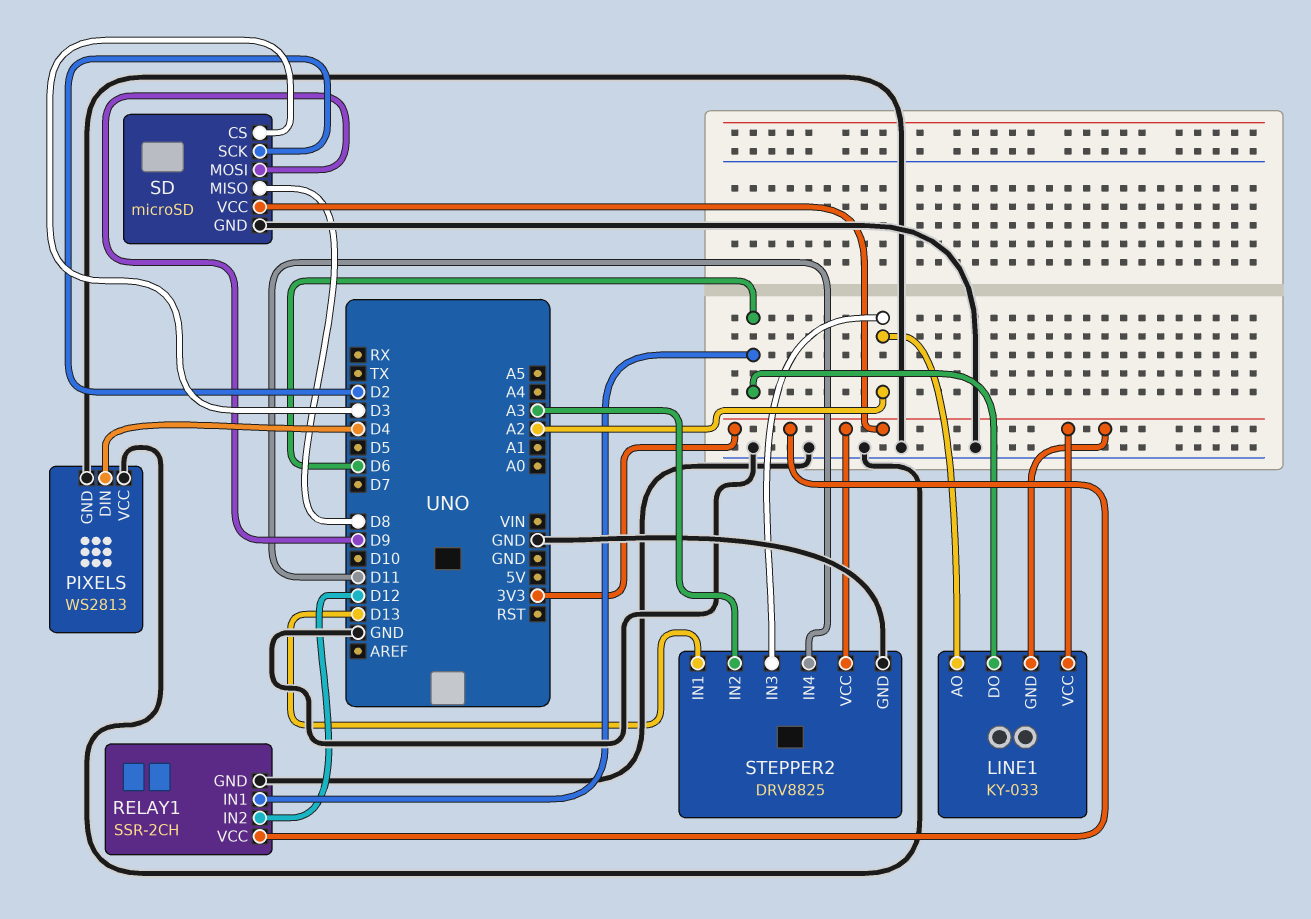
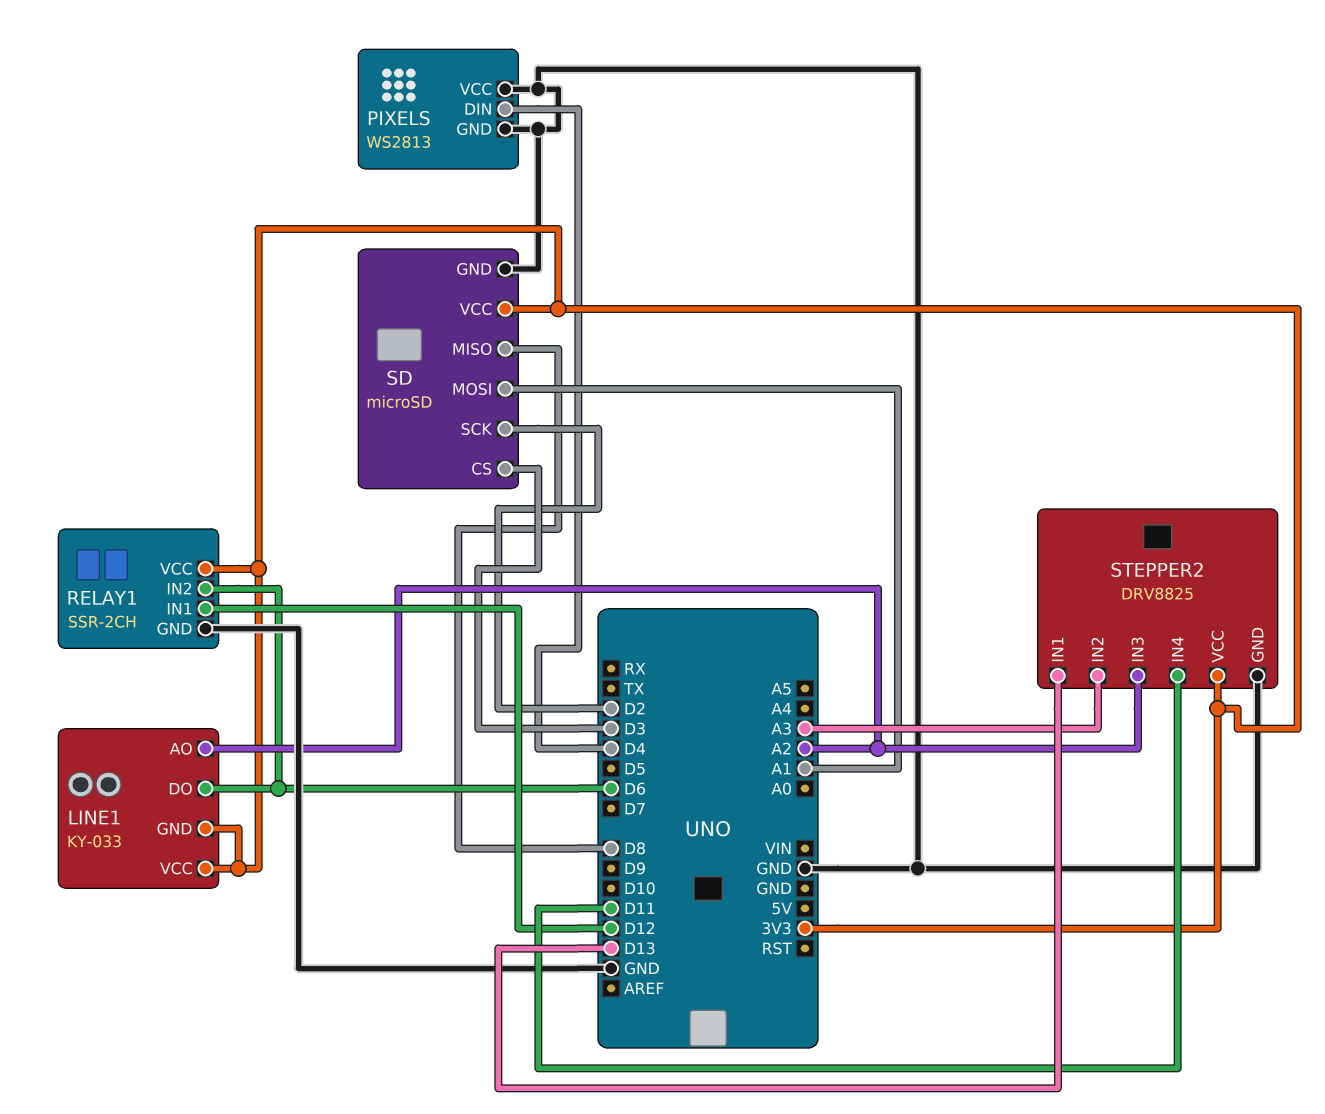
RELAY1 pin IN1: D6 -> D12
RELAY1 pin IN2: D12 -> D6
SD pin MOSI: D9 -> A1

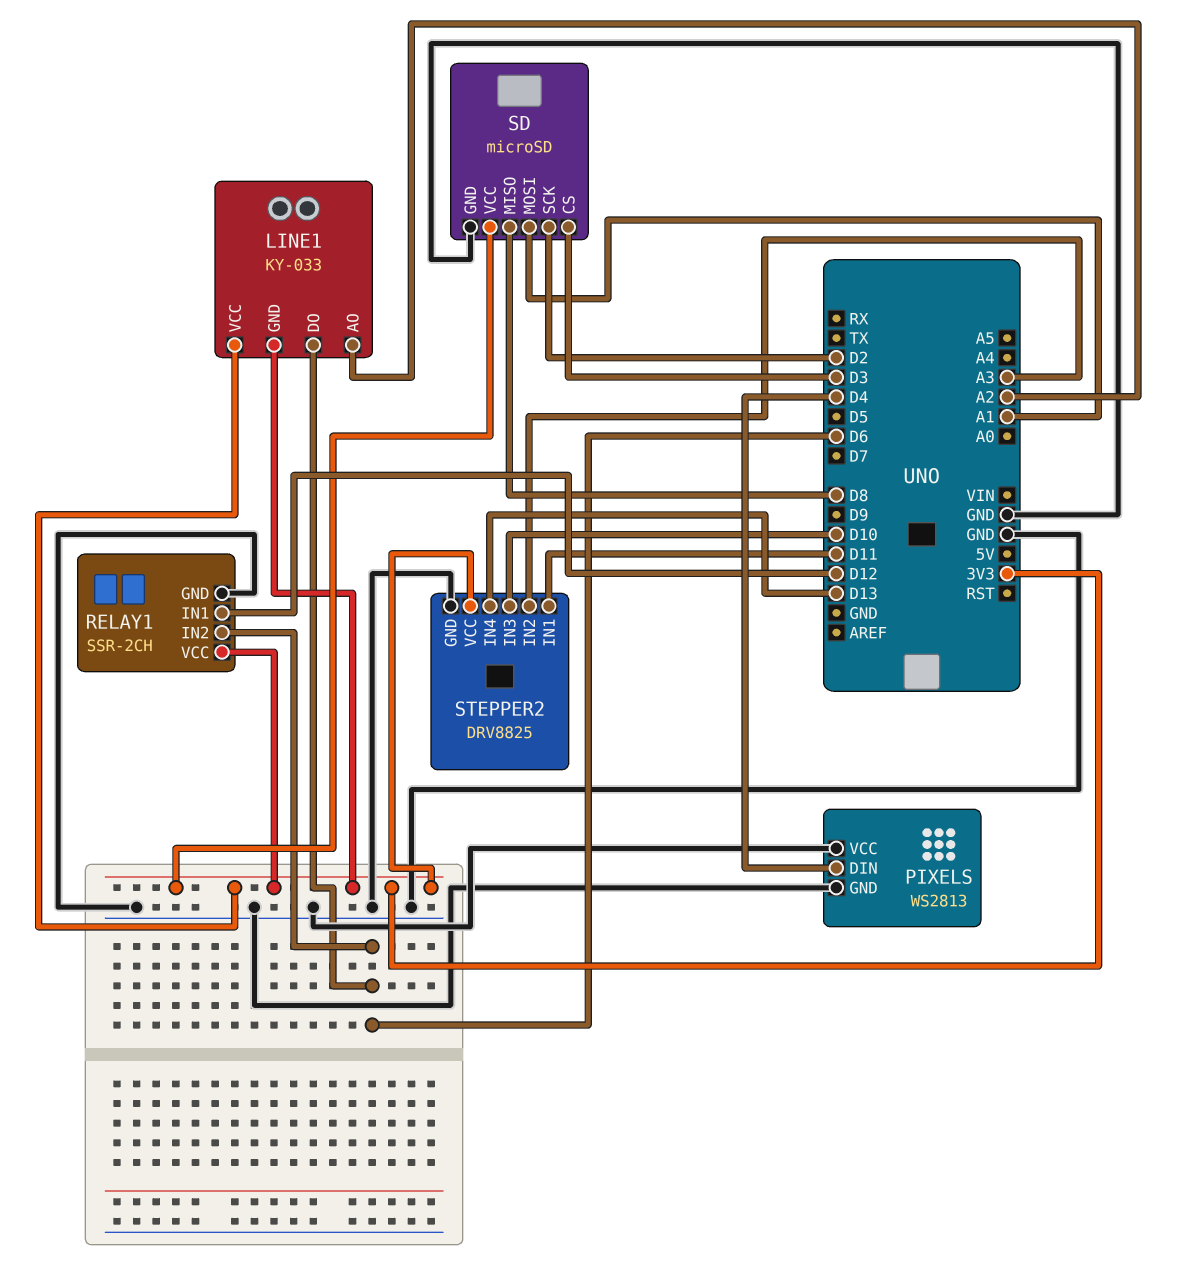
STEPPER2 pin IN1: D13 -> D11
STEPPER2 pin IN3: A2 -> D10
STEPPER2 pin IN4: D11 -> D13

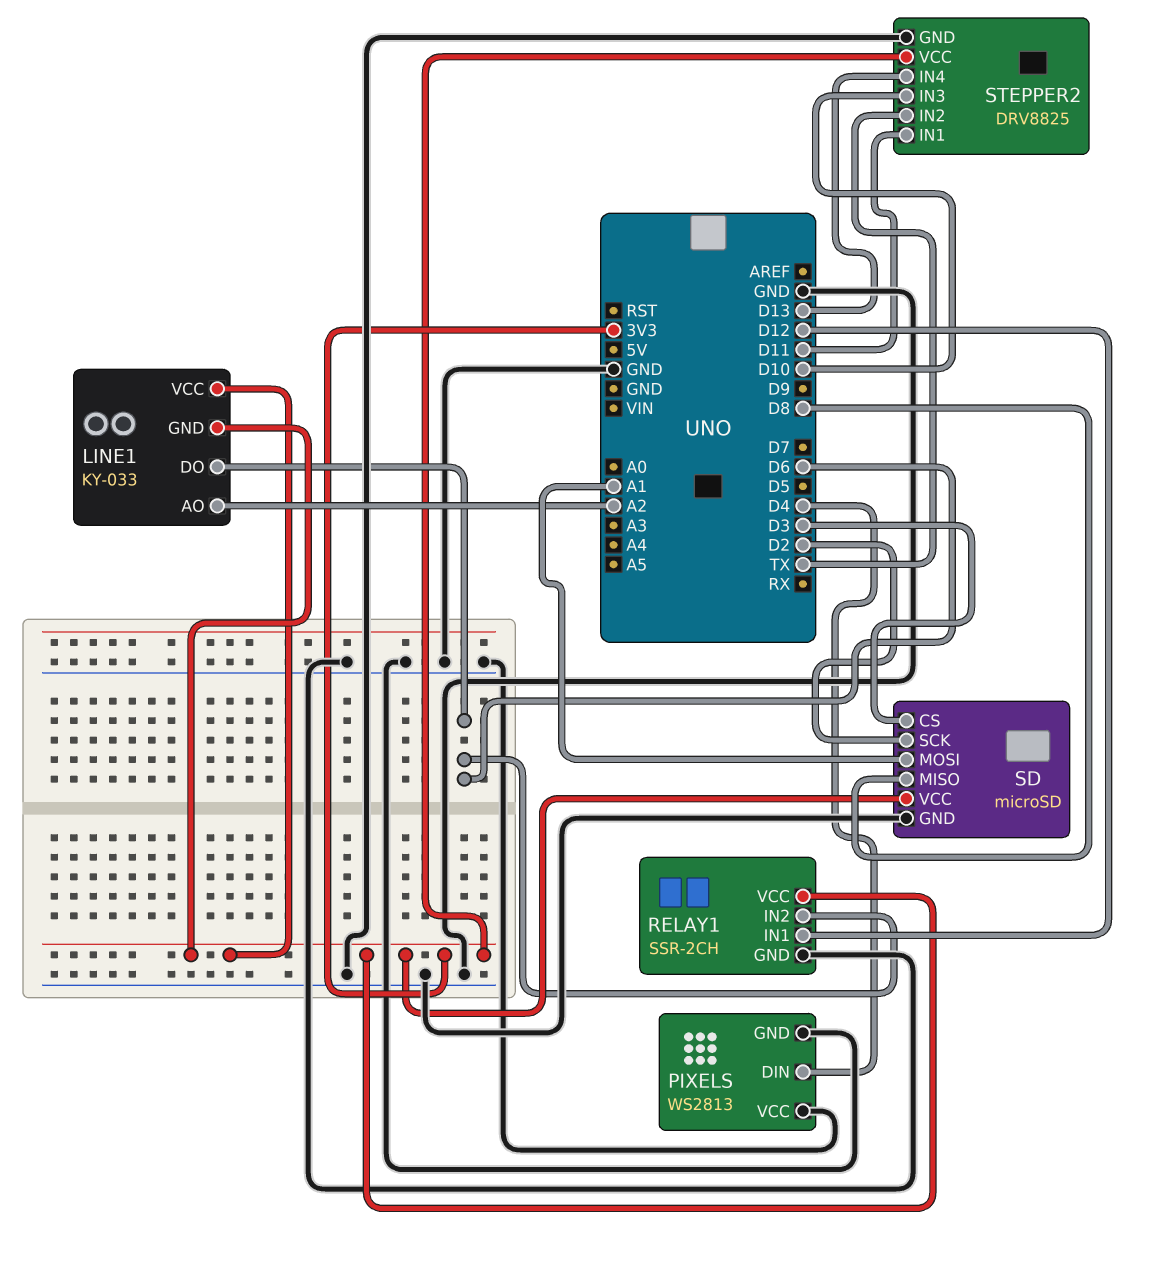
STEPPER2 pin IN2: A3 -> TX

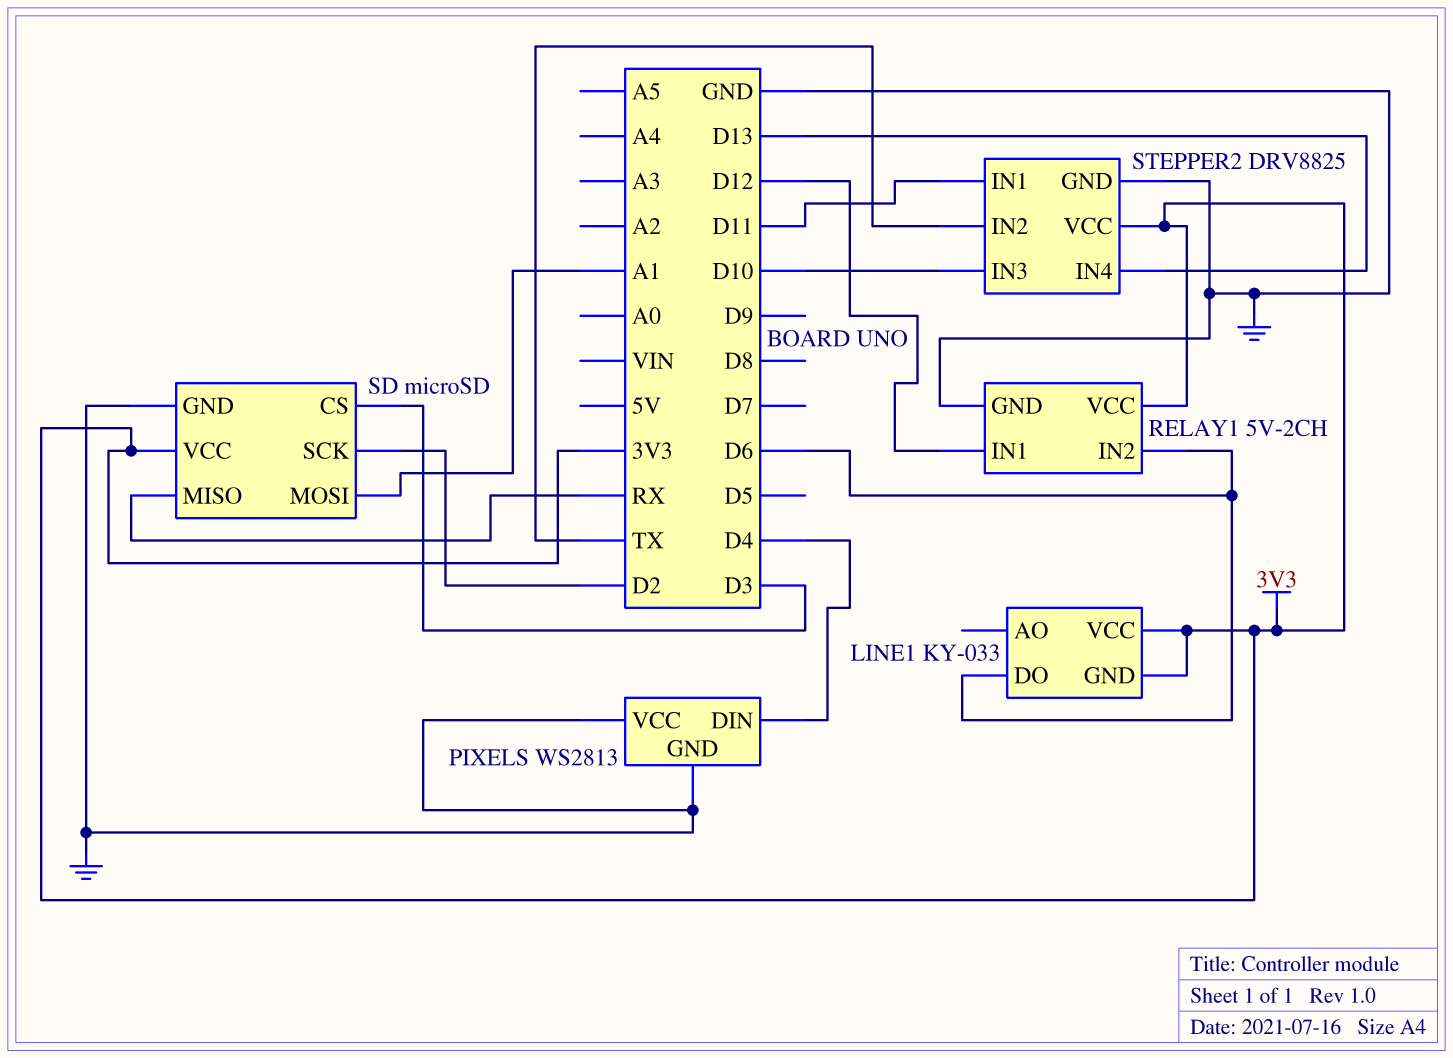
LINE1 pin AO: A2 -> none
RELAY1: SSR-2CH -> 5V-2CH
SD pin MISO: D8 -> RX

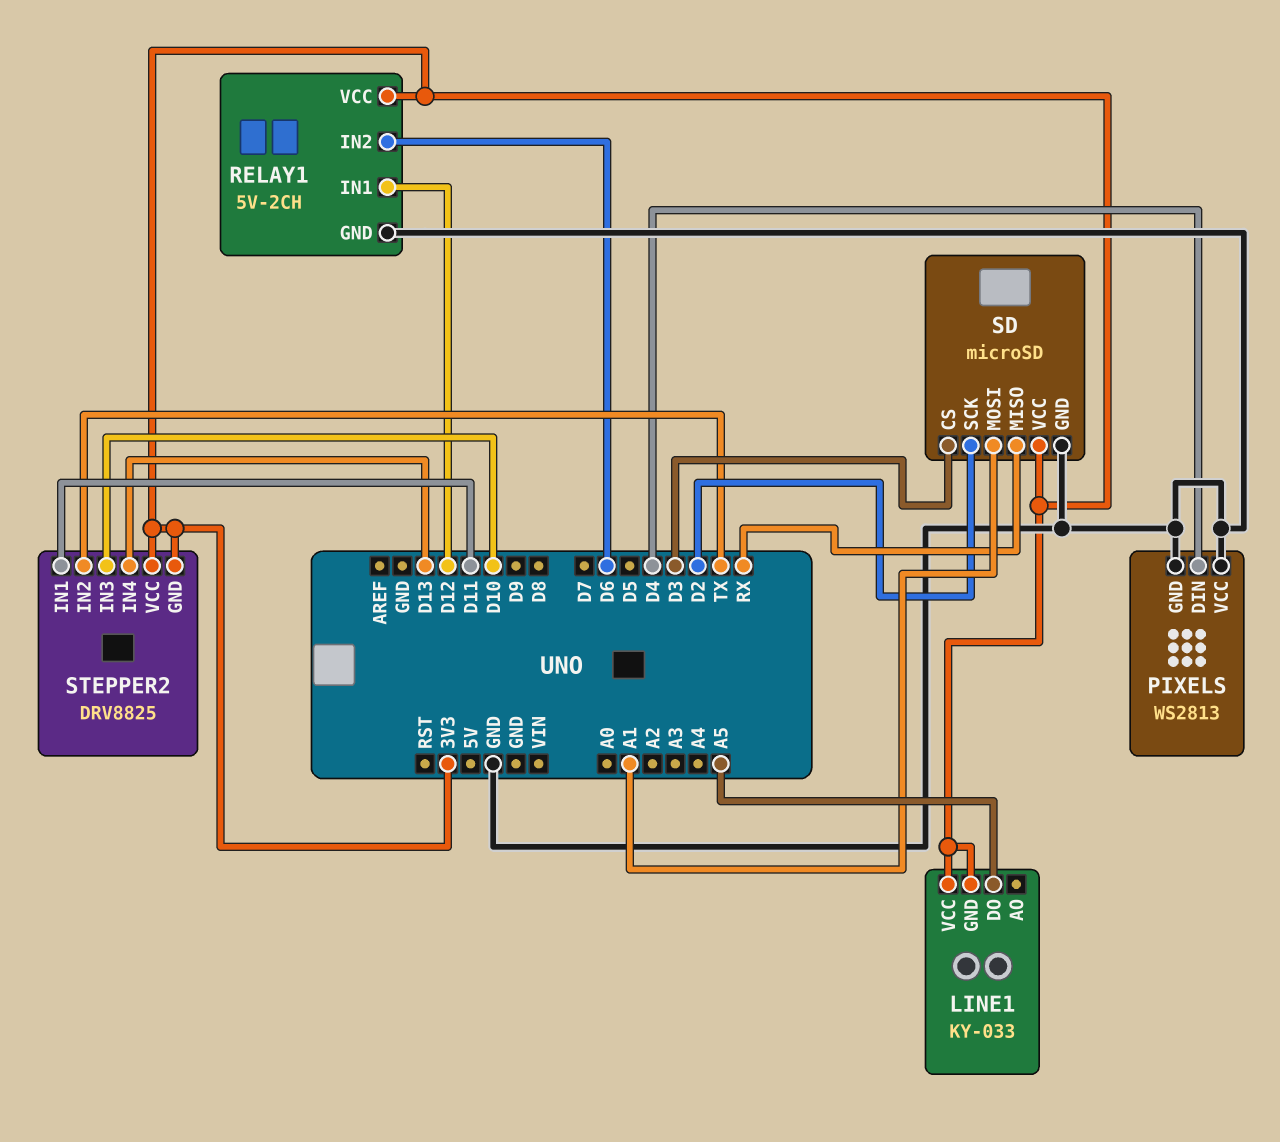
LINE1 pin DO: D6 -> A5
STEPPER2 pin GND: GND -> 3V3

